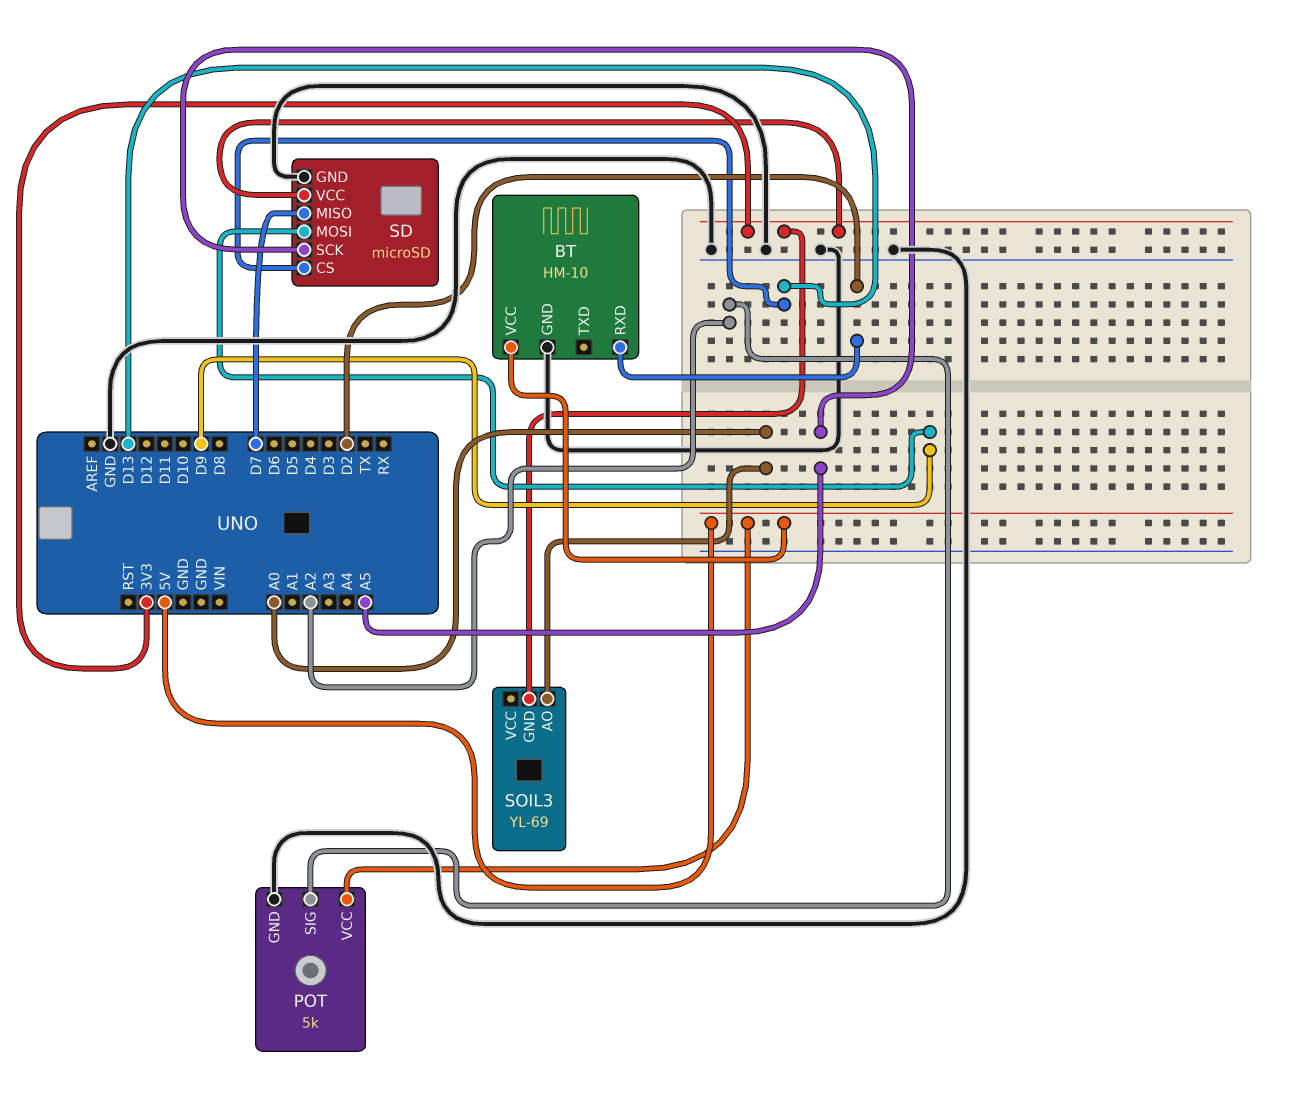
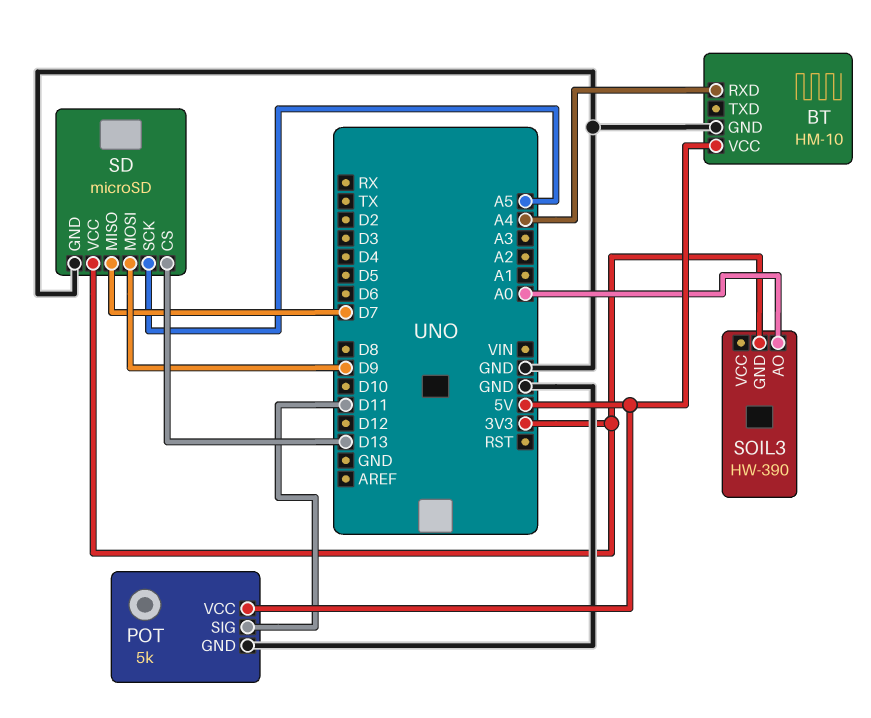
BT pin RXD: D2 -> A4
POT pin SIG: A2 -> D11
SOIL3: YL-69 -> HW-390

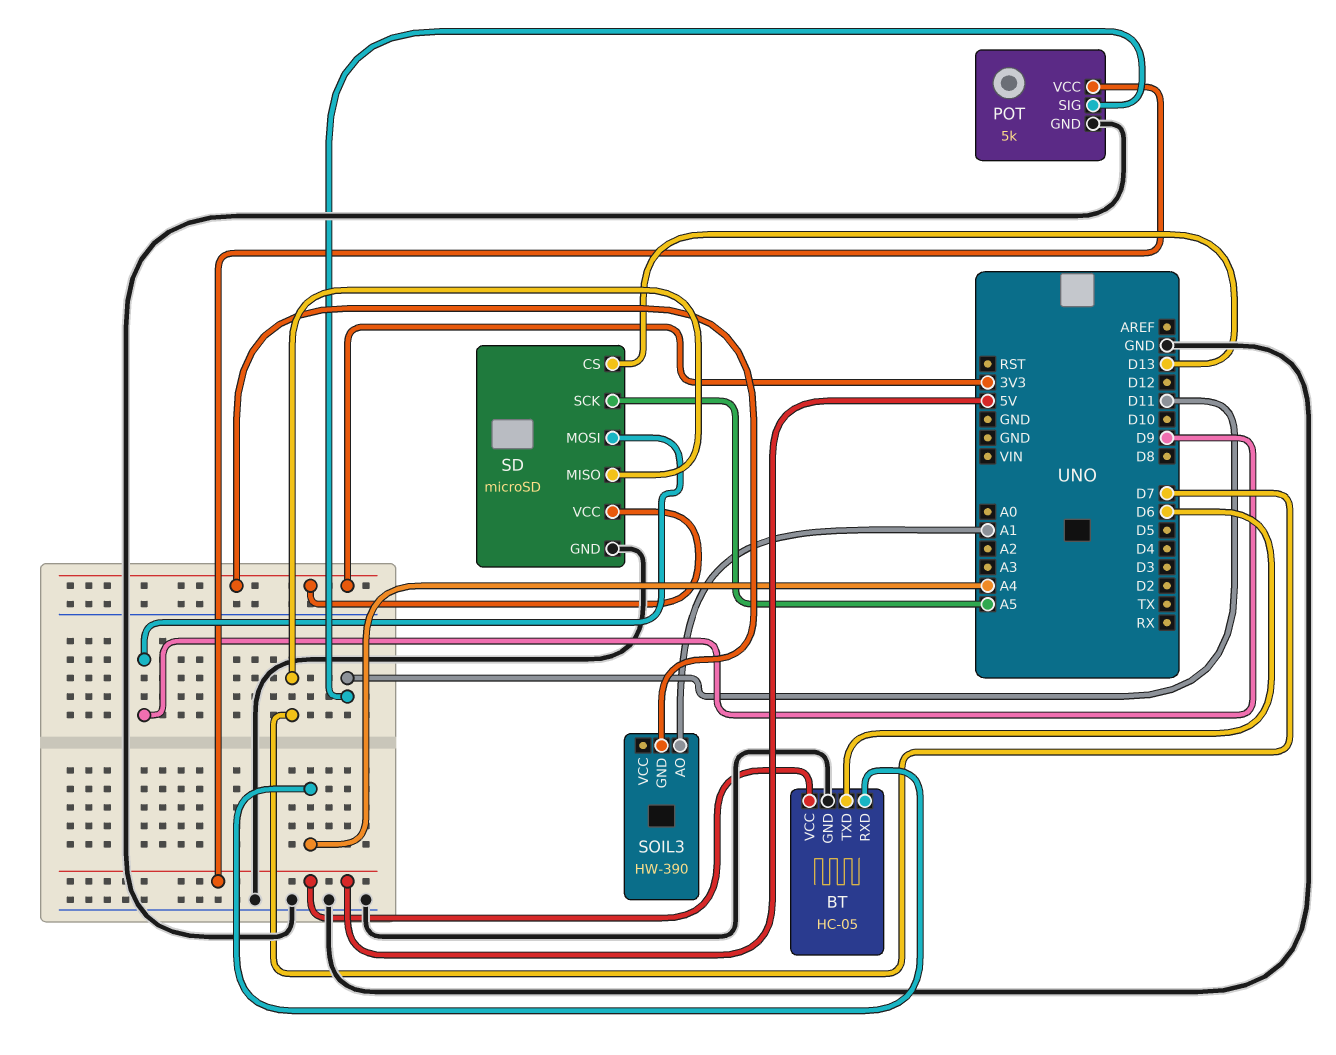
BT: HM-10 -> HC-05
BT pin TXD: none -> D6
SOIL3 pin AO: A0 -> A1

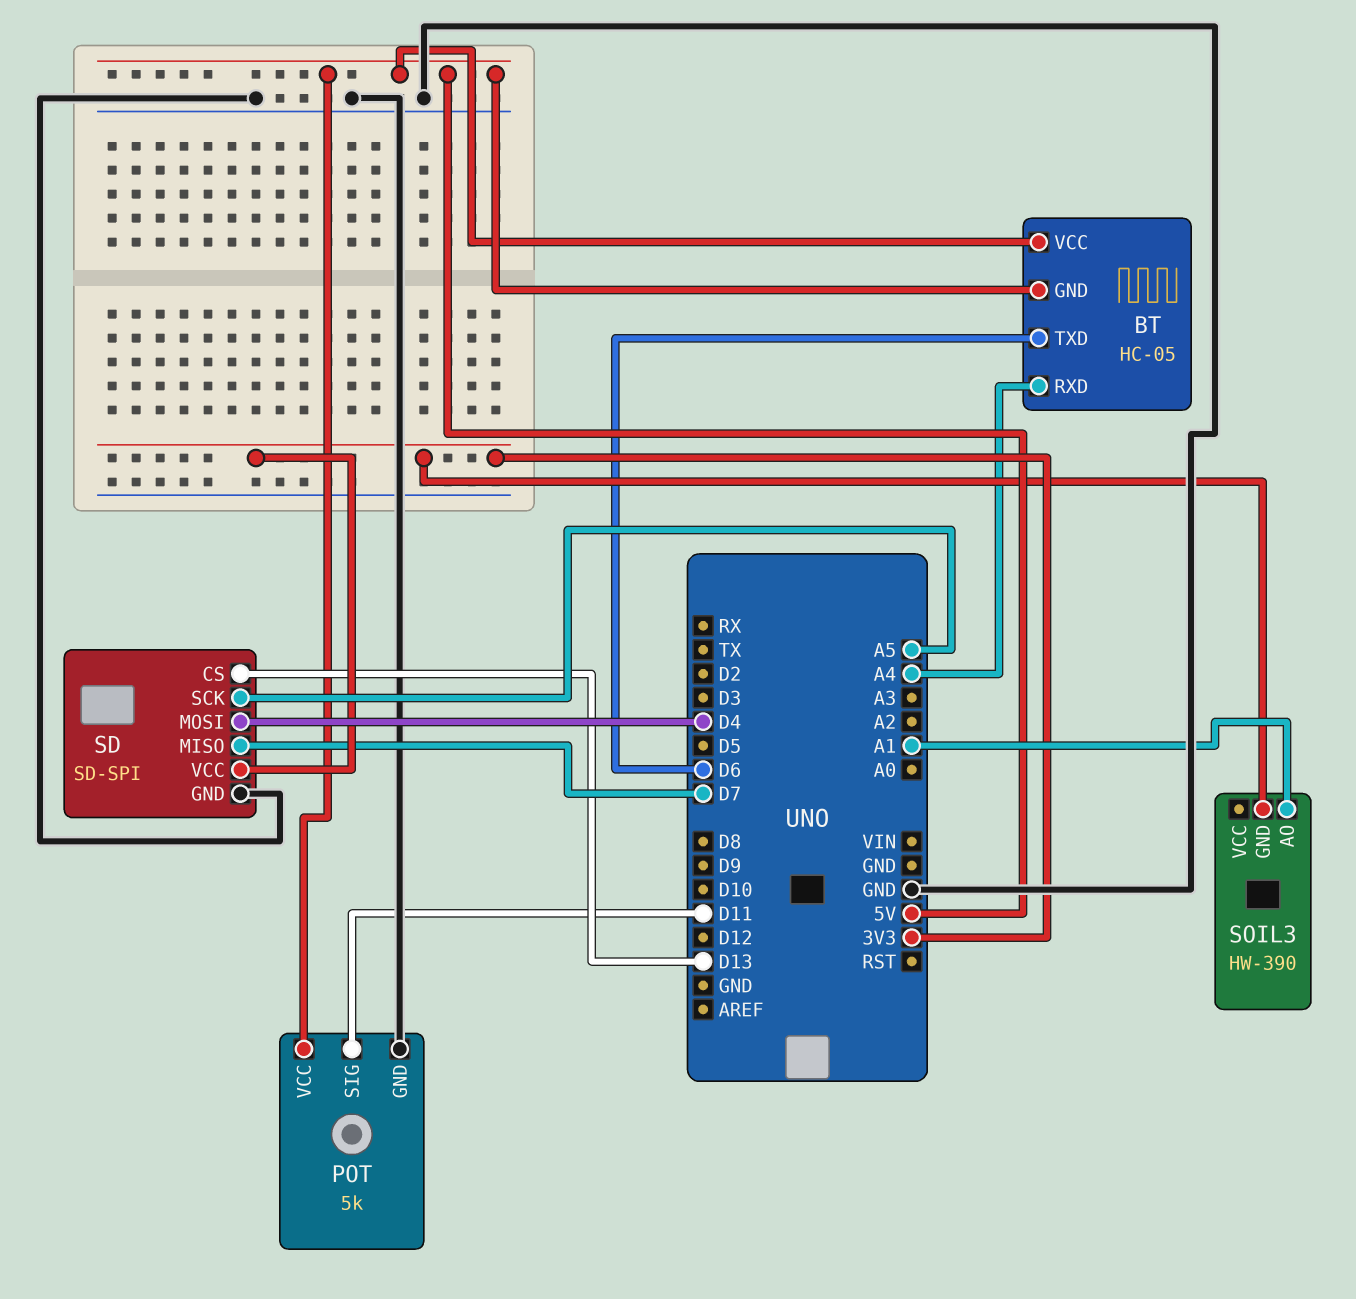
BT pin GND: GND -> 5V
SD: microSD -> SD-SPI
SD pin MOSI: D9 -> D4

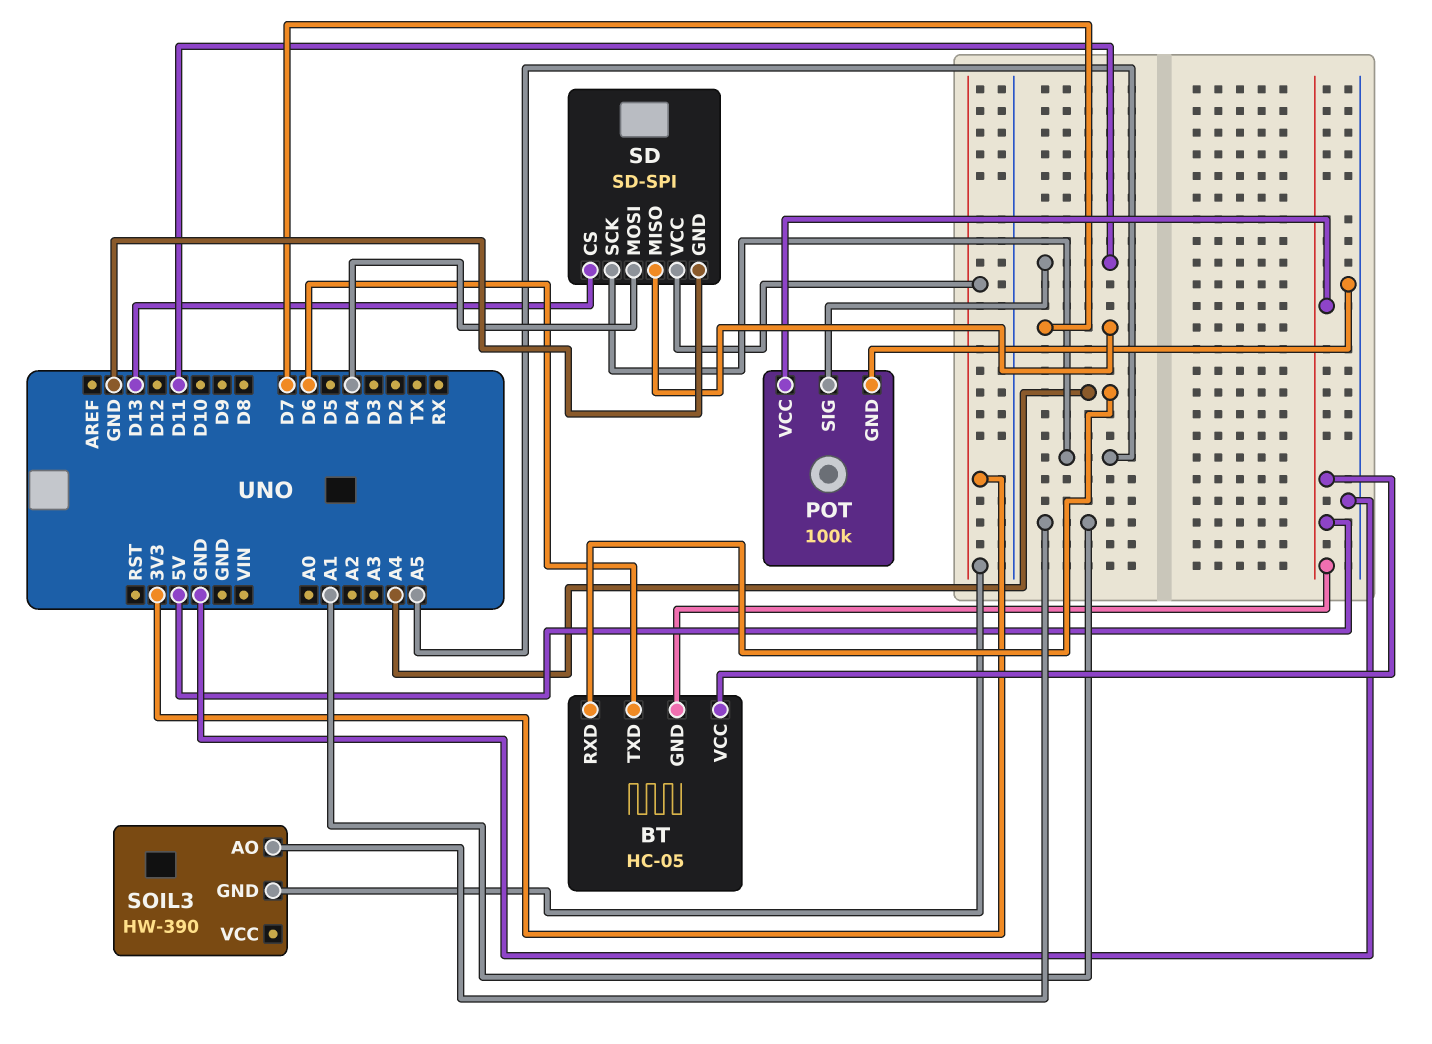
POT: 5k -> 100k

